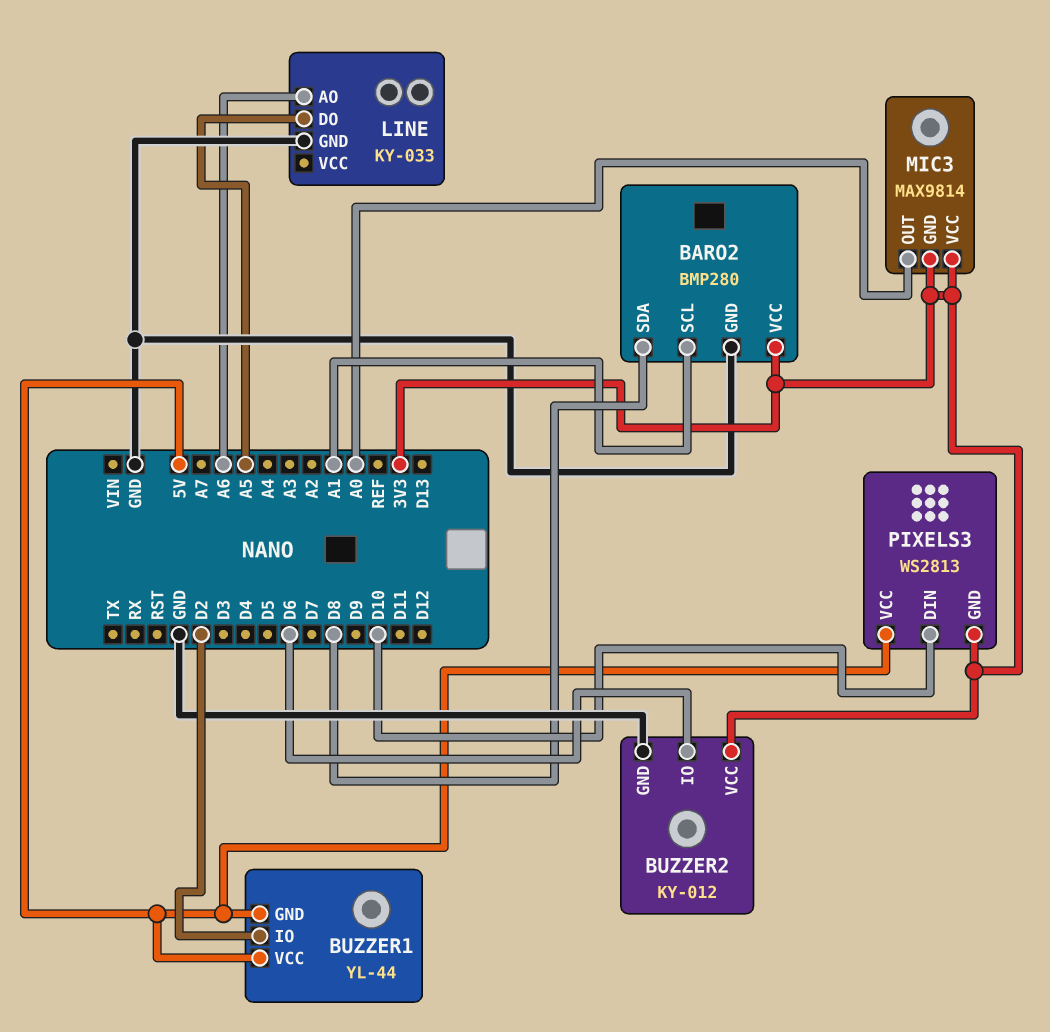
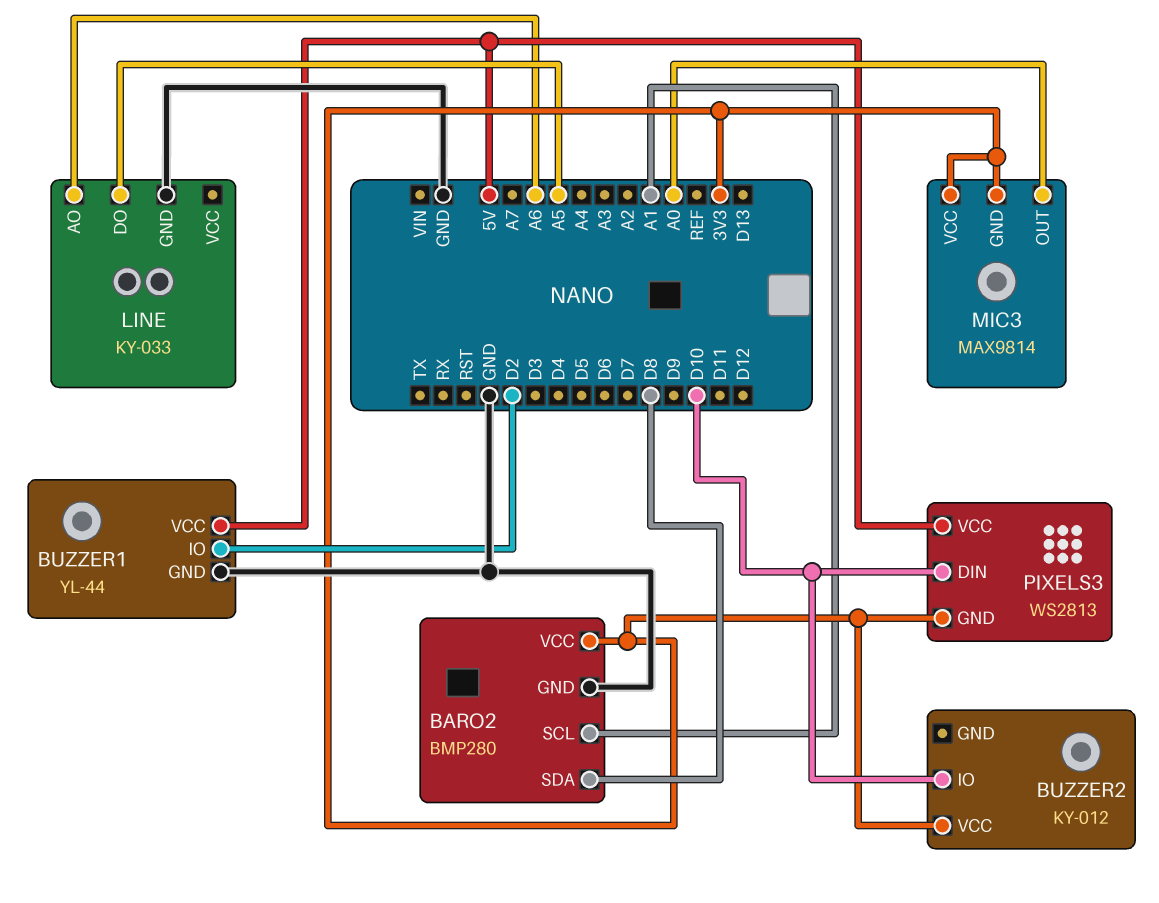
BUZZER1 pin GND: 5V -> GND
BUZZER2 pin GND: GND -> none
BUZZER2 pin IO: D6 -> D10

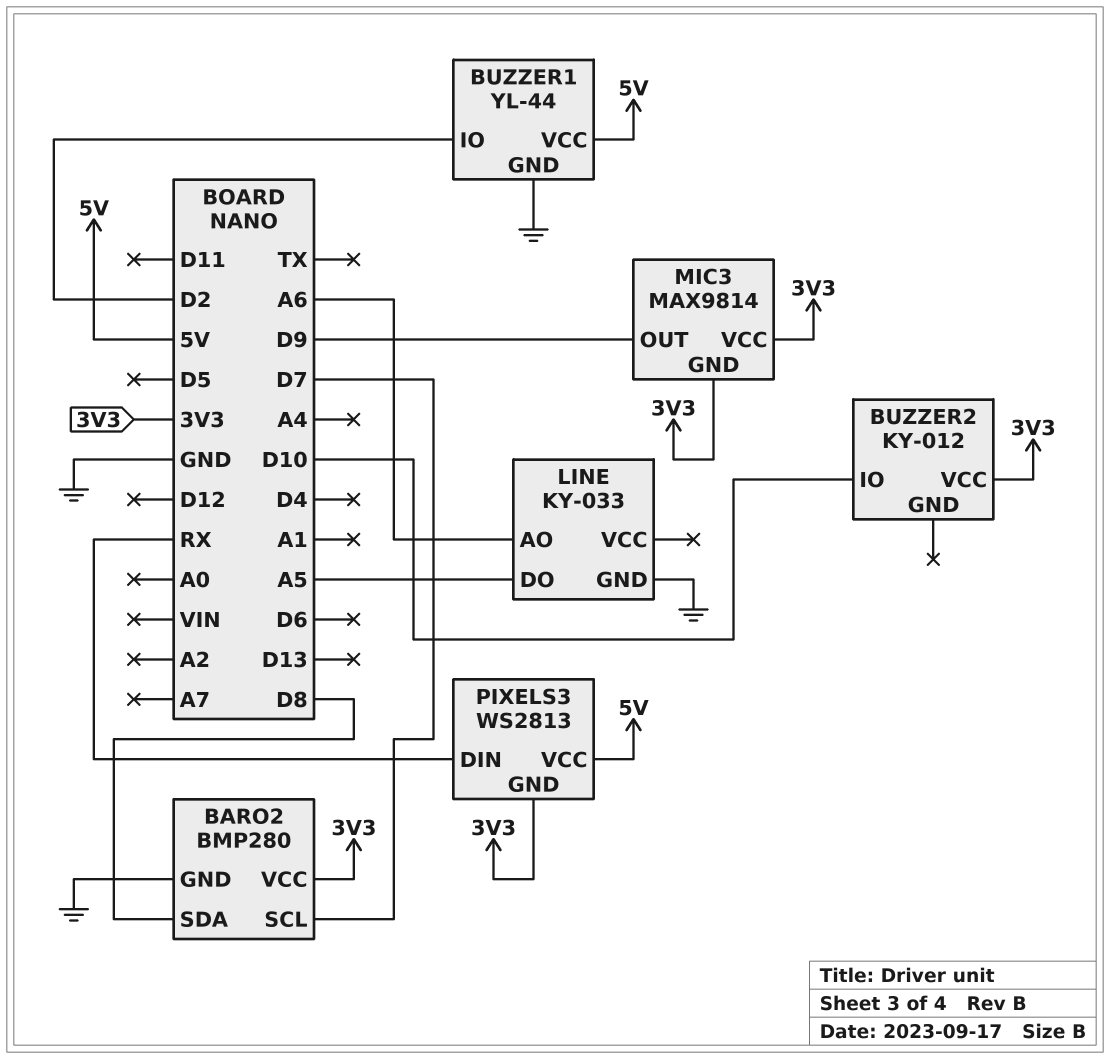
BARO2 pin SCL: A1 -> D7
MIC3 pin OUT: A0 -> D9
PIXELS3 pin DIN: D10 -> RX

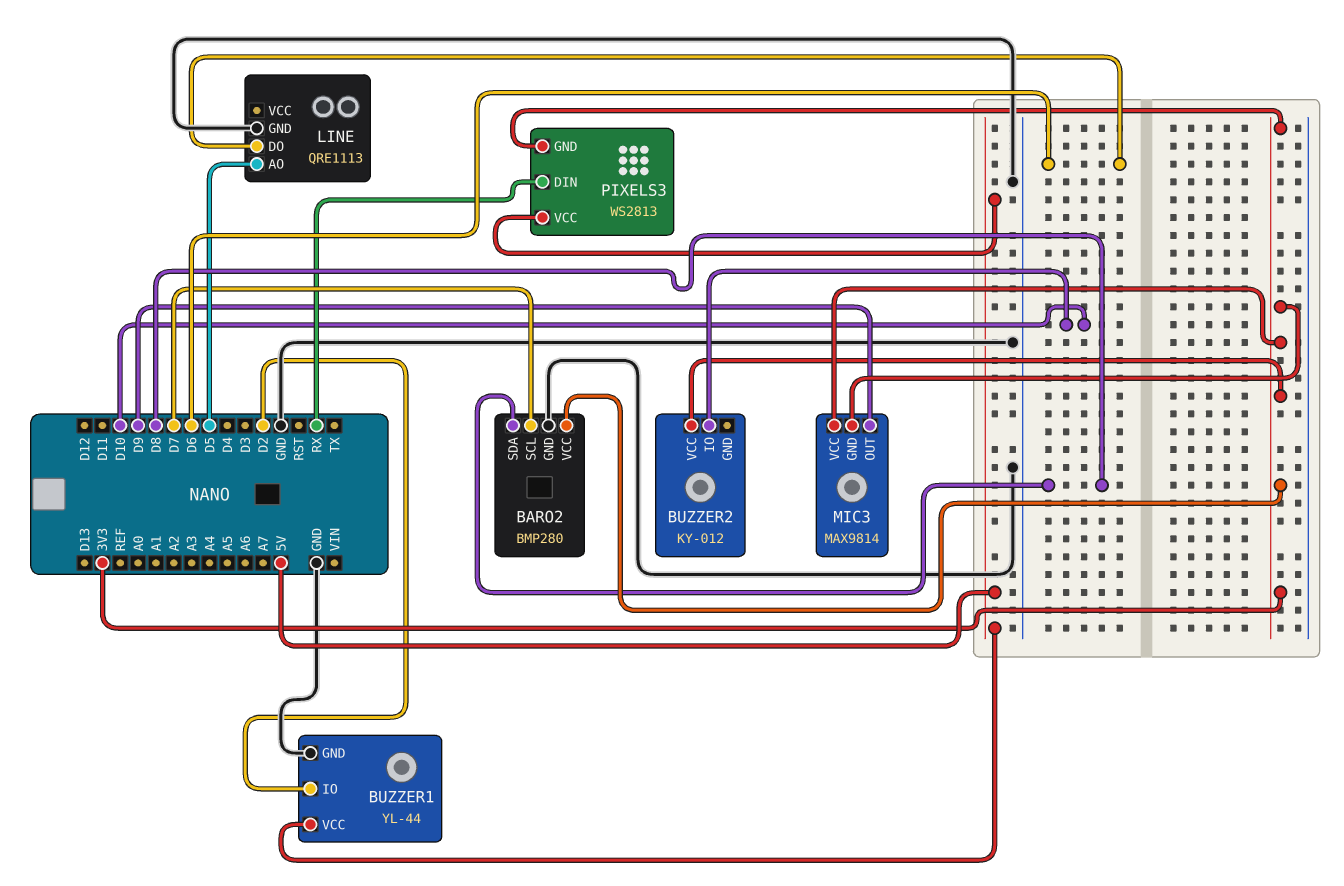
LINE: KY-033 -> QRE1113
LINE pin AO: A6 -> D5
LINE pin DO: A5 -> D6

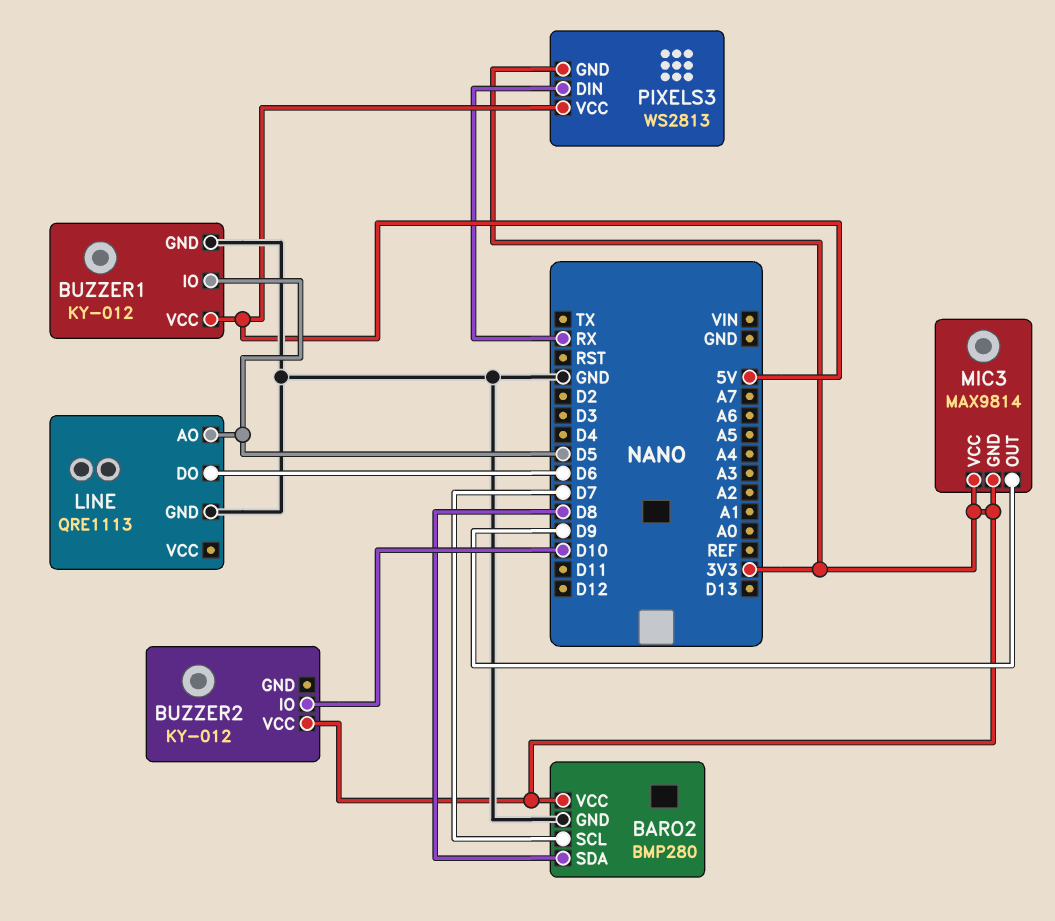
BUZZER1: YL-44 -> KY-012
BUZZER1 pin IO: D2 -> D5

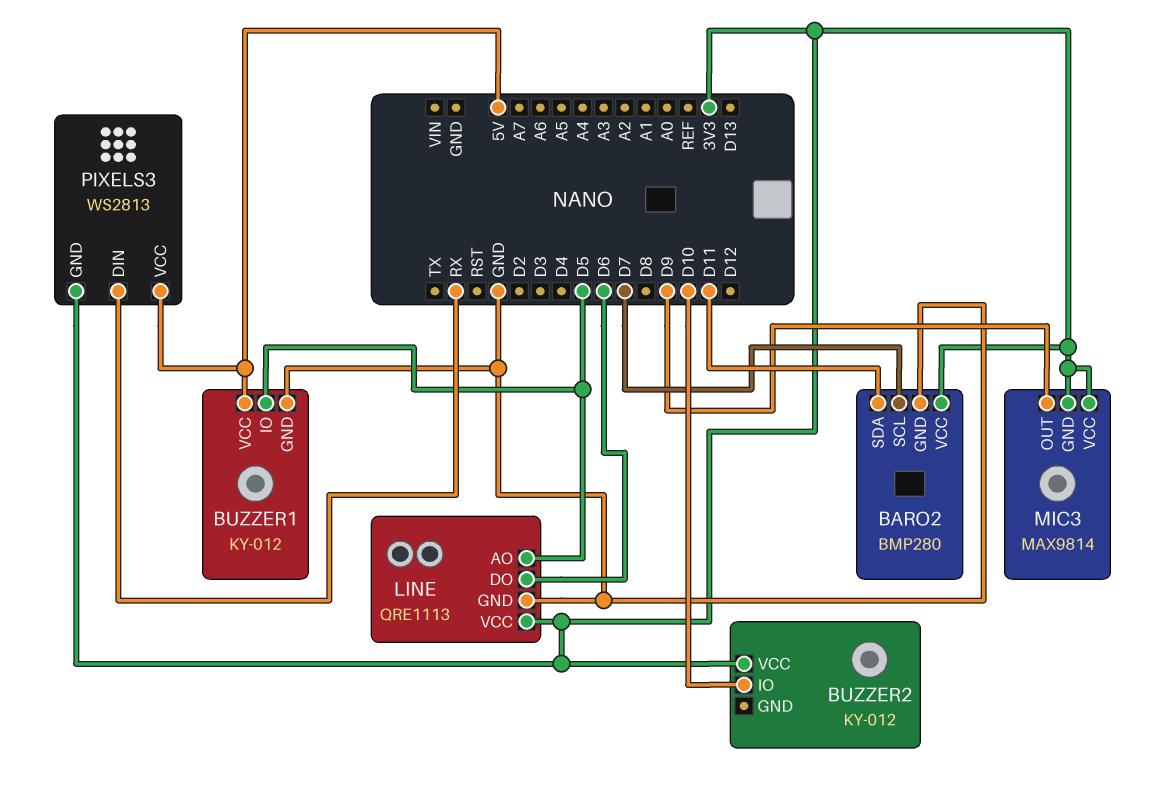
BARO2 pin SDA: D8 -> D11
LINE pin VCC: none -> 3V3

